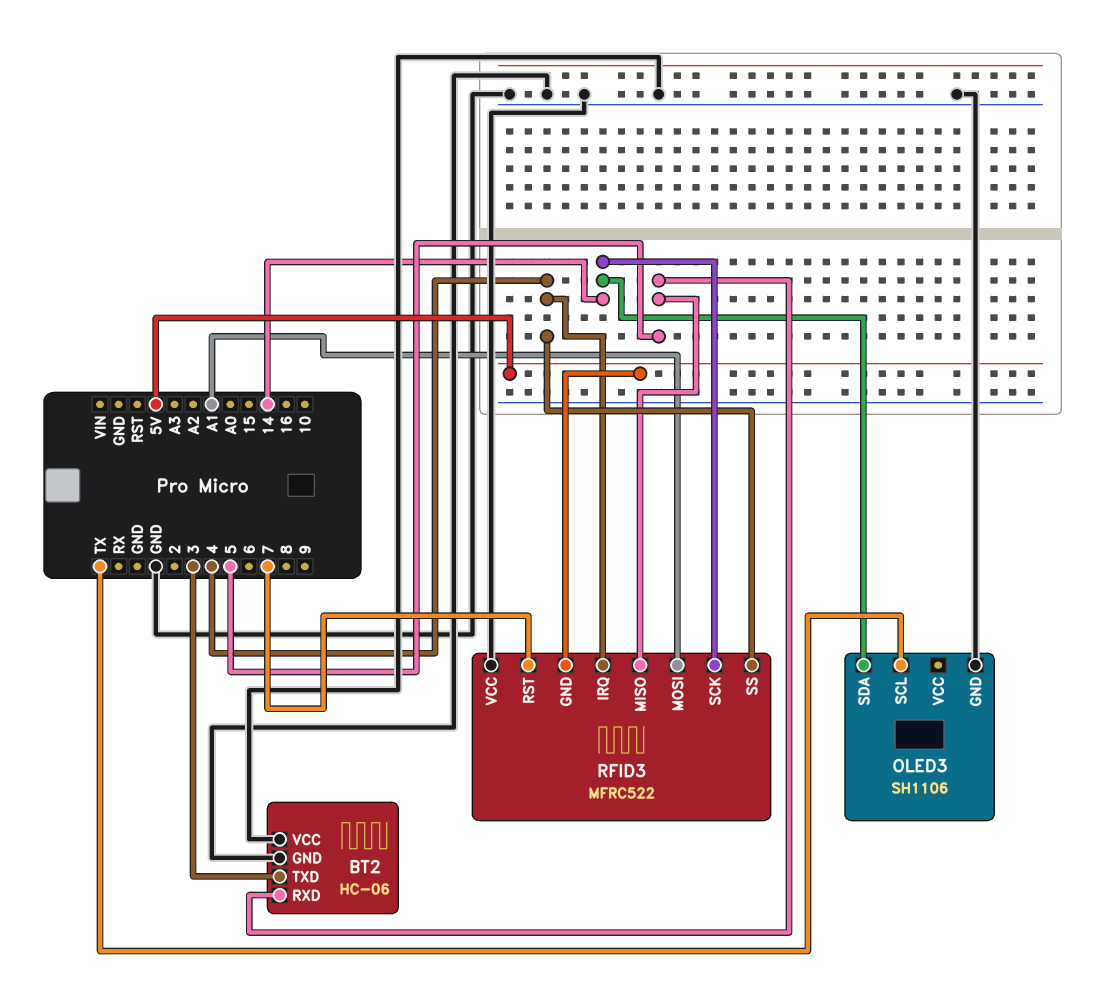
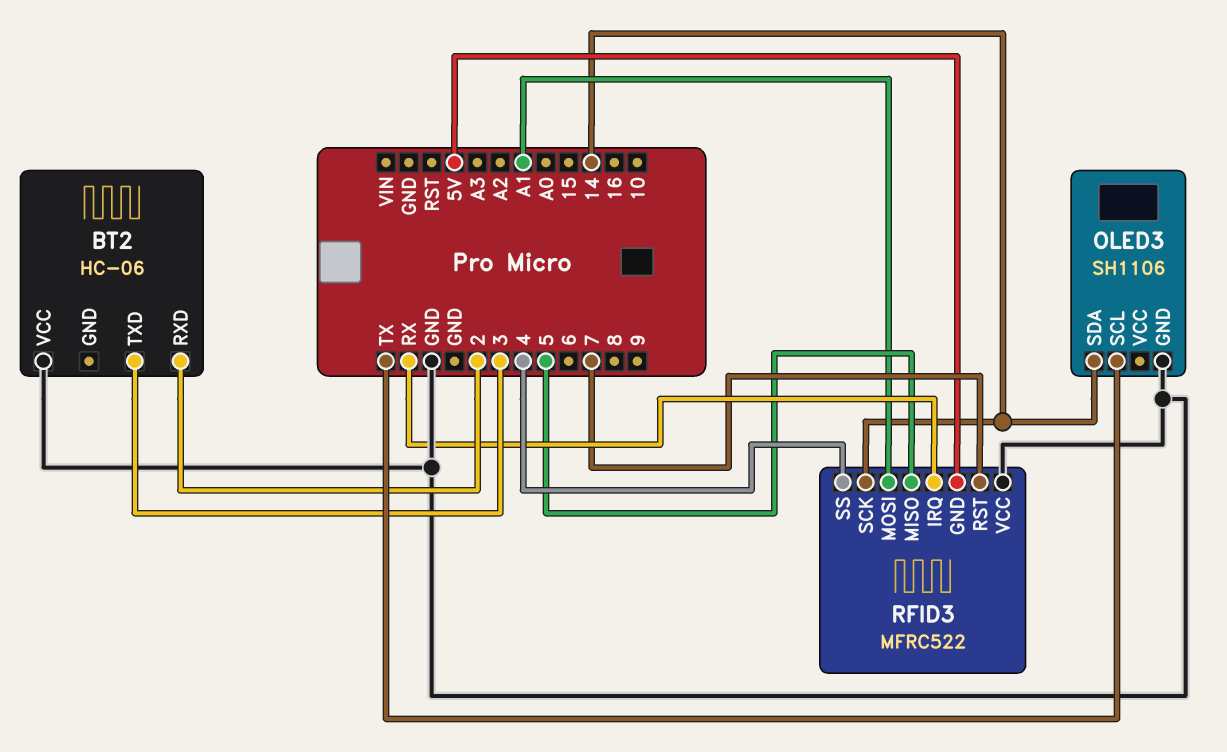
BT2 pin GND: GND -> none
BT2 pin RXD: 5 -> 2
RFID3 pin IRQ: 4 -> RX

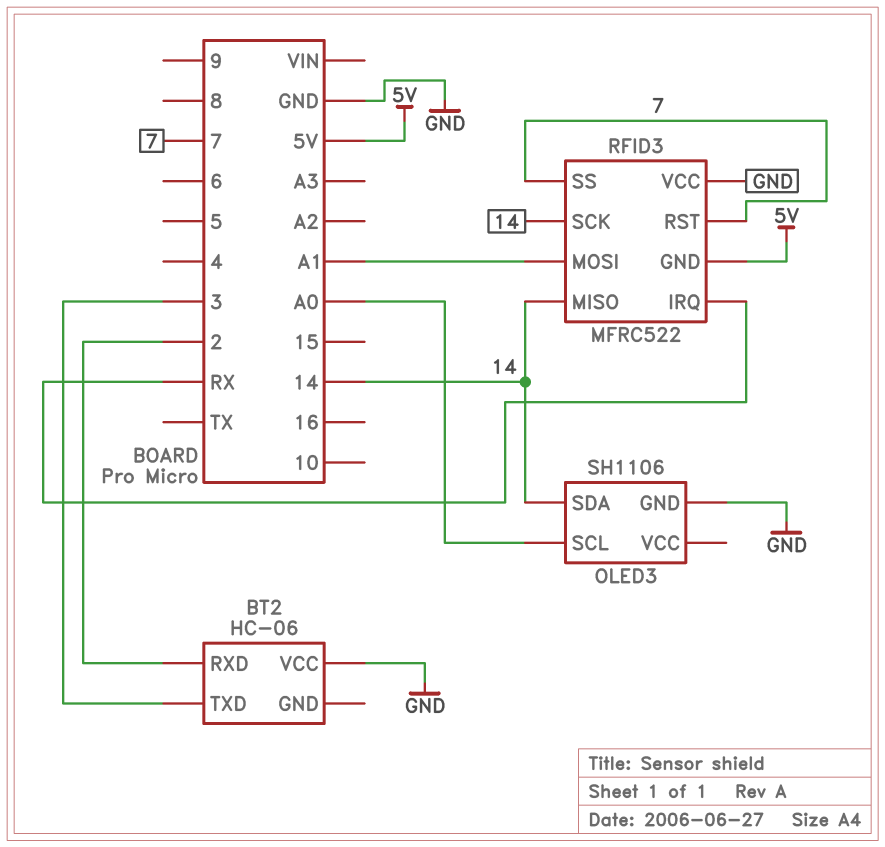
OLED3 pin SCL: TX -> A0
RFID3 pin MISO: 5 -> 14
RFID3 pin SS: 4 -> 7

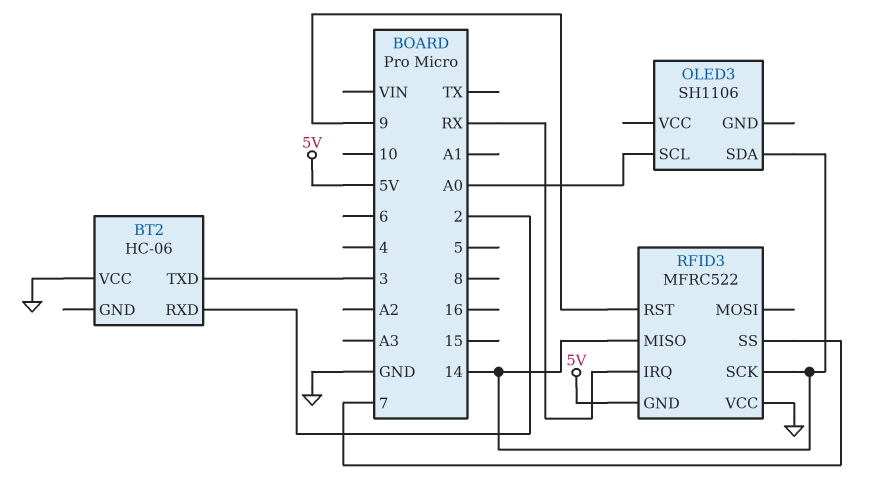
OLED3 pin GND: GND -> none
RFID3 pin MOSI: A1 -> none
RFID3 pin RST: 7 -> 9

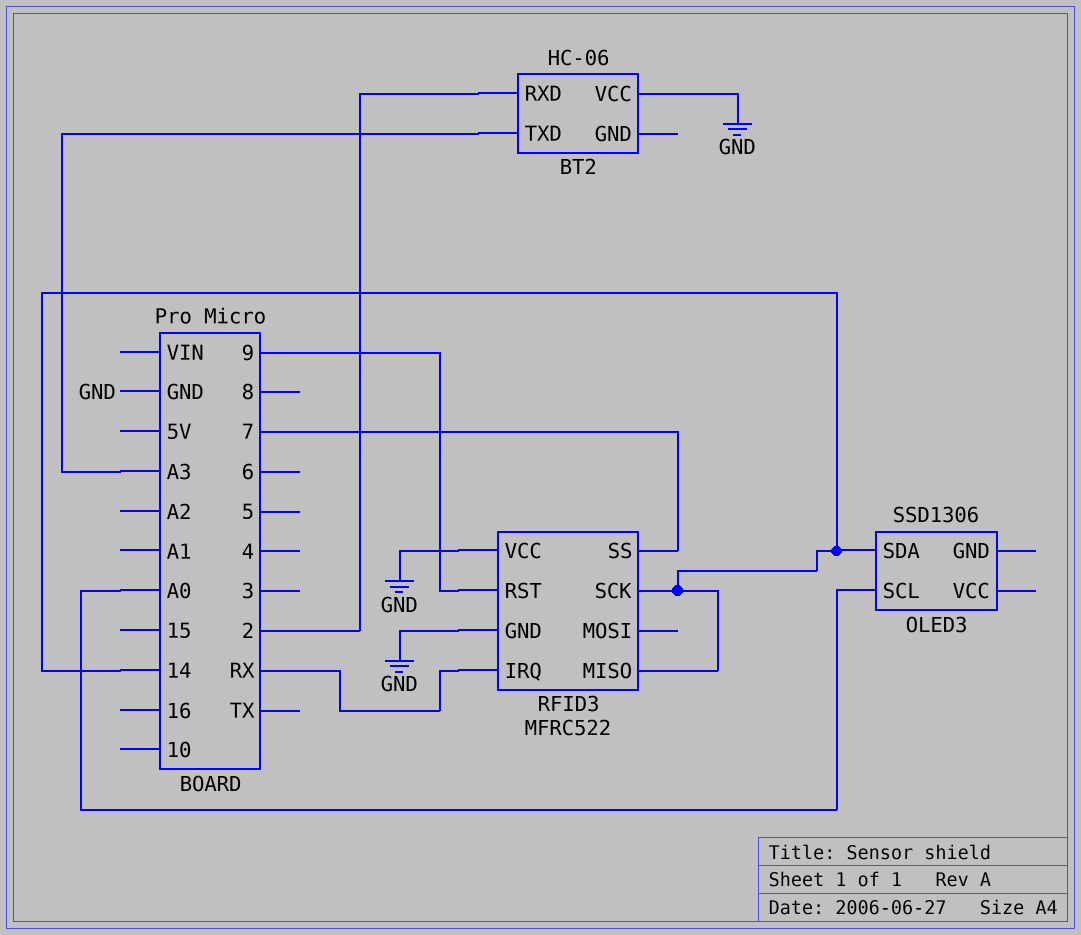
BT2 pin TXD: 3 -> A3
OLED3: SH1106 -> SSD1306
RFID3 pin GND: 5V -> GND

